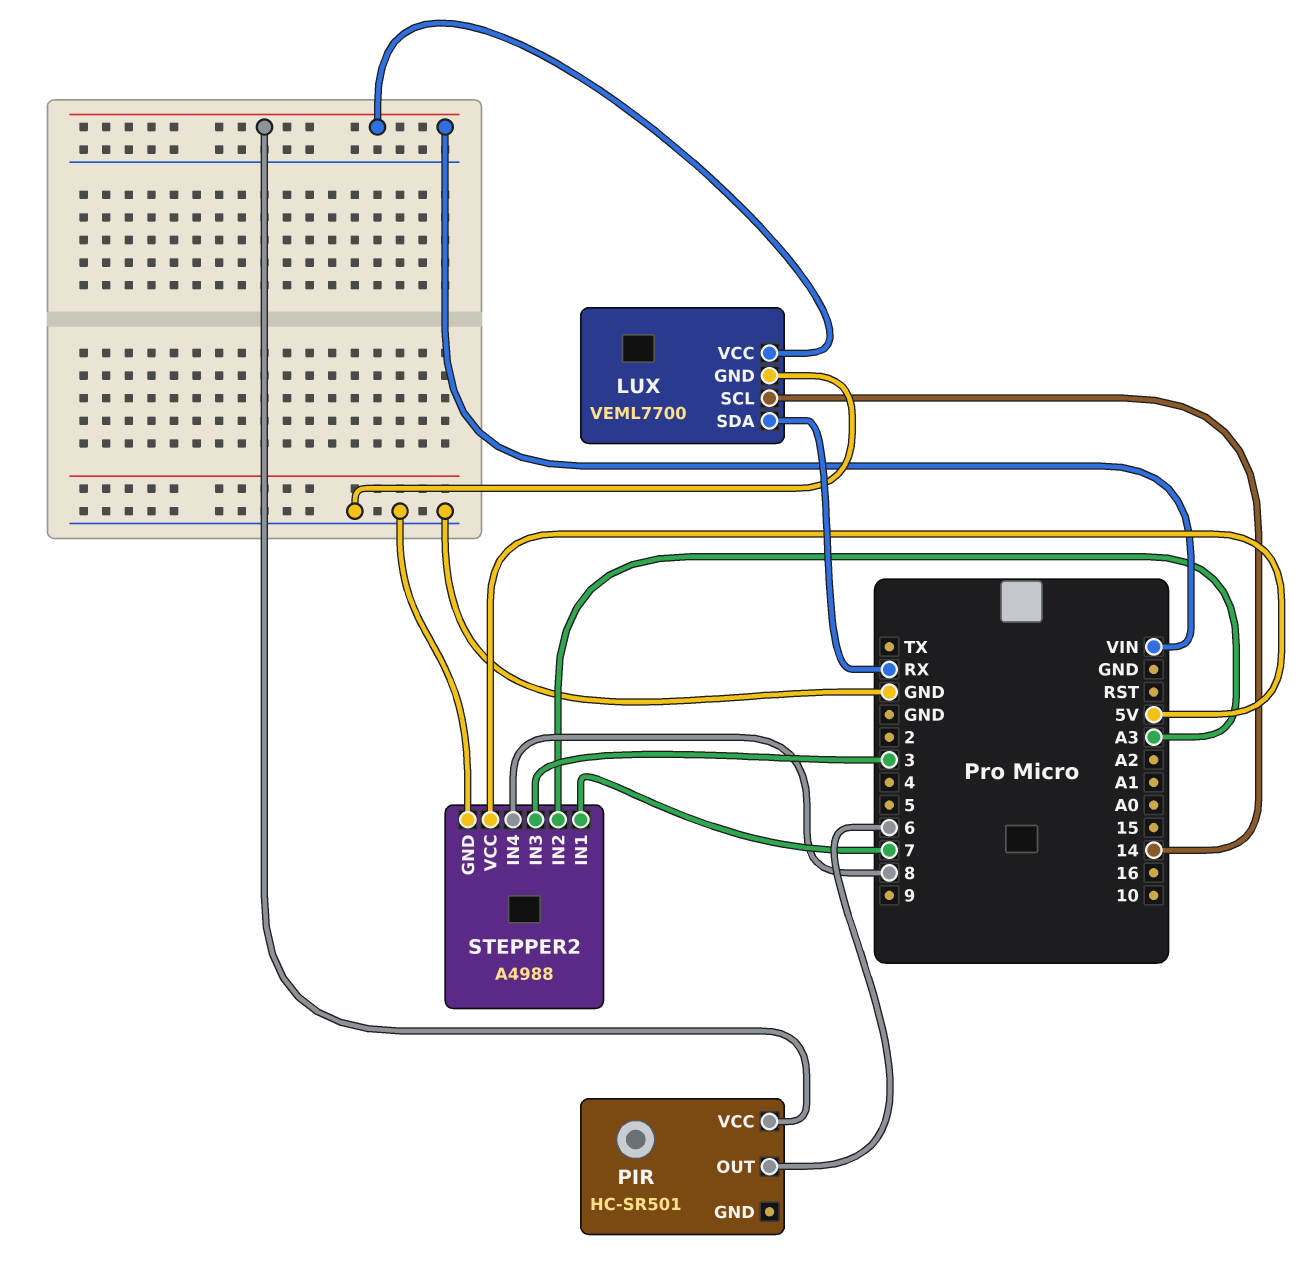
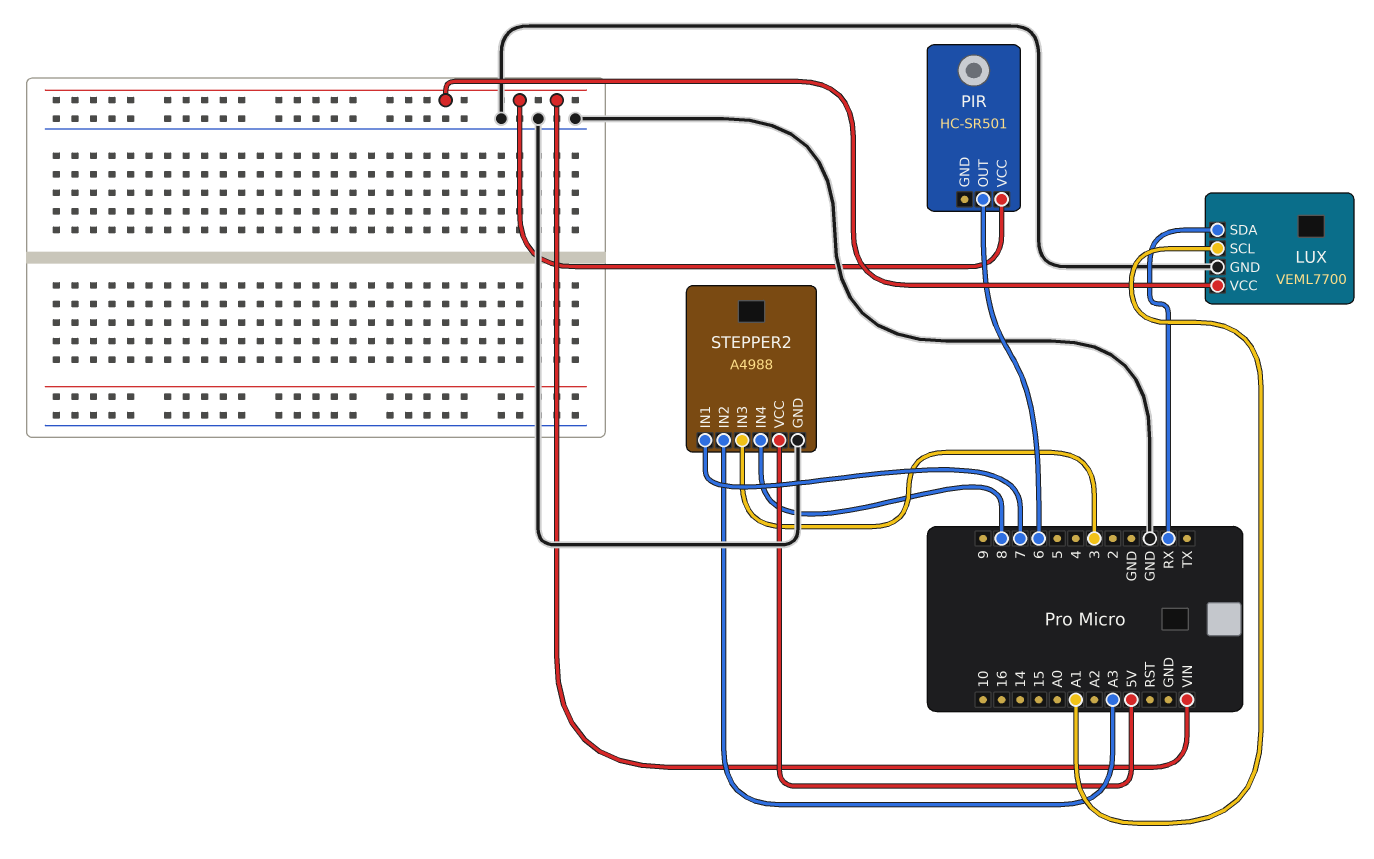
LUX pin SCL: 14 -> A1

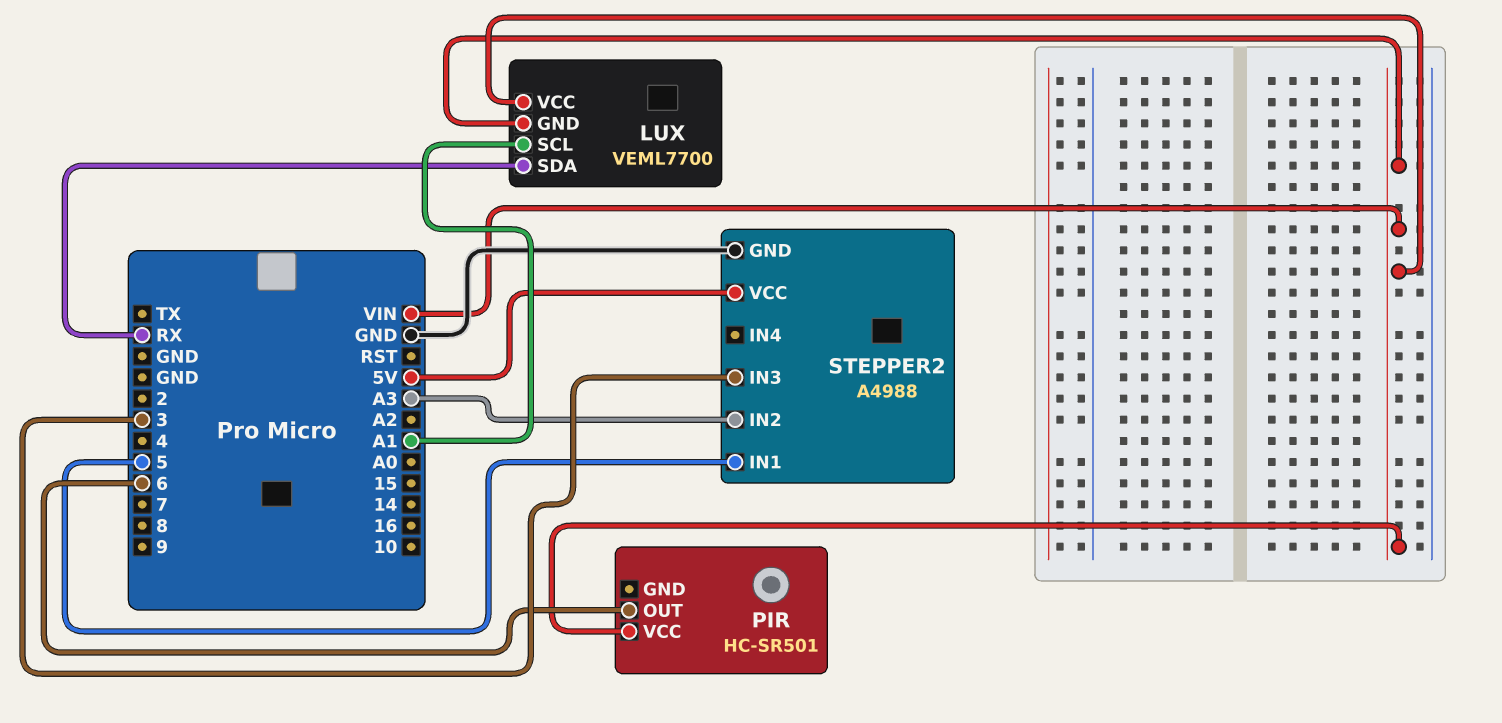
LUX pin GND: GND -> VIN
STEPPER2 pin IN1: 7 -> 5
STEPPER2 pin IN4: 8 -> none

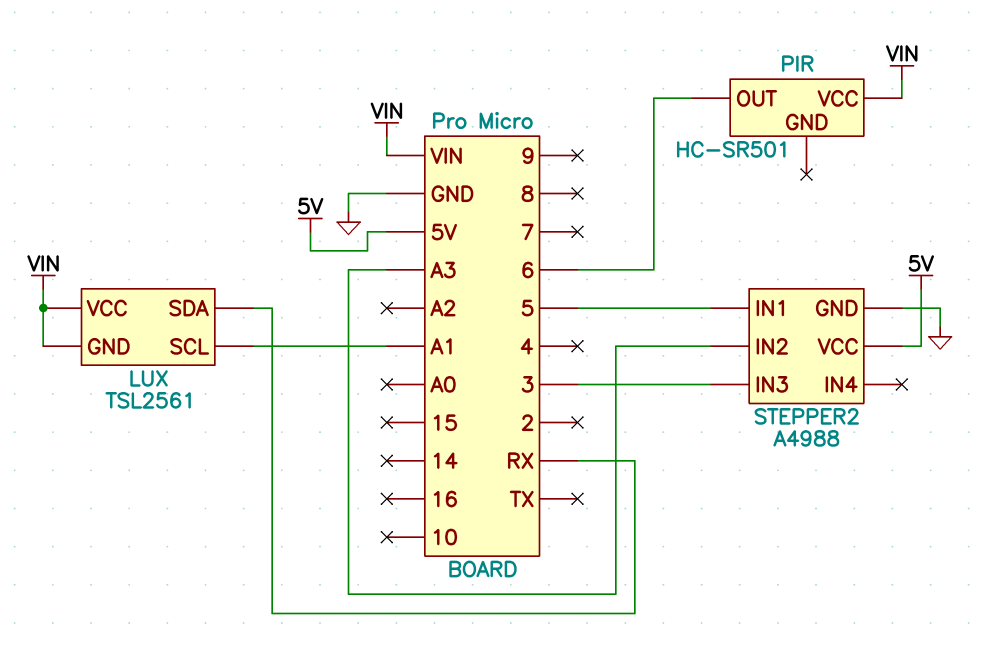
LUX: VEML7700 -> TSL2561

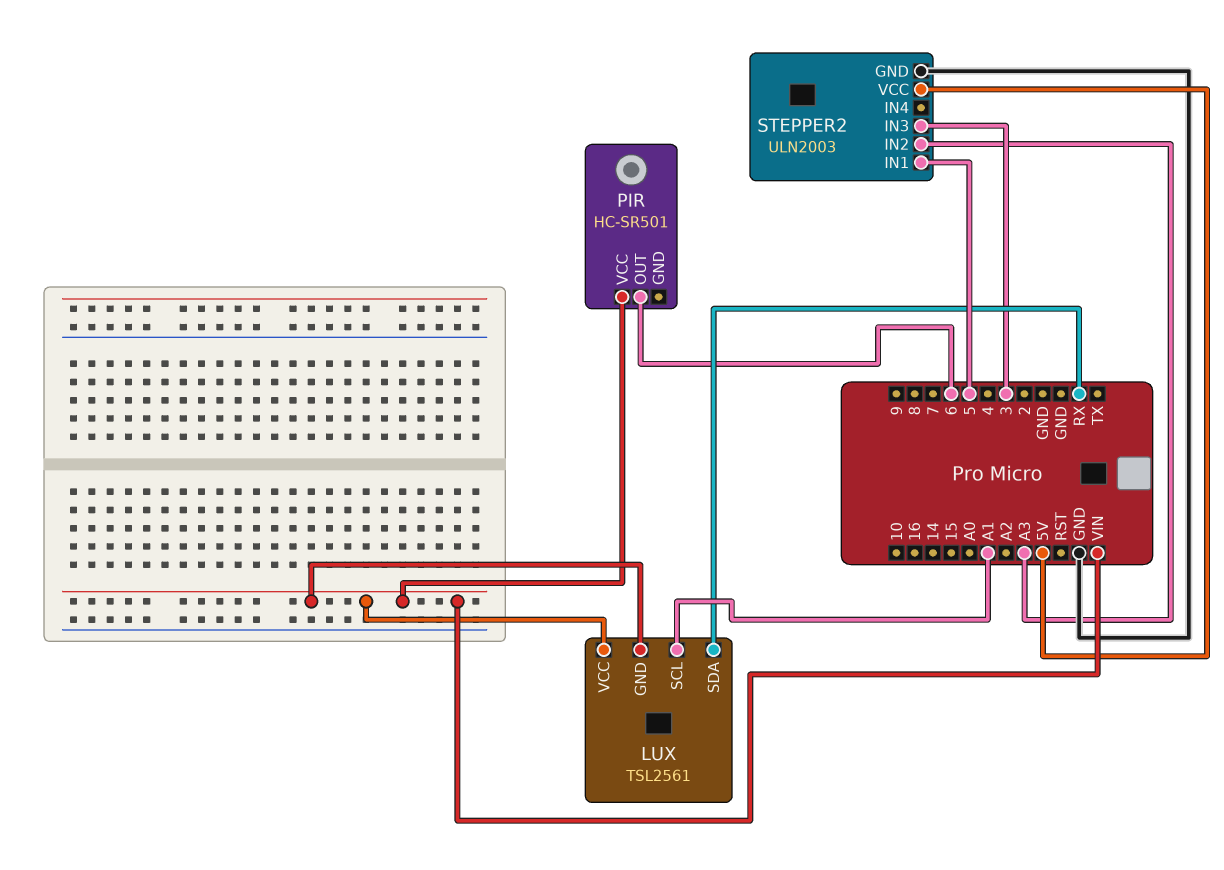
STEPPER2: A4988 -> ULN2003

